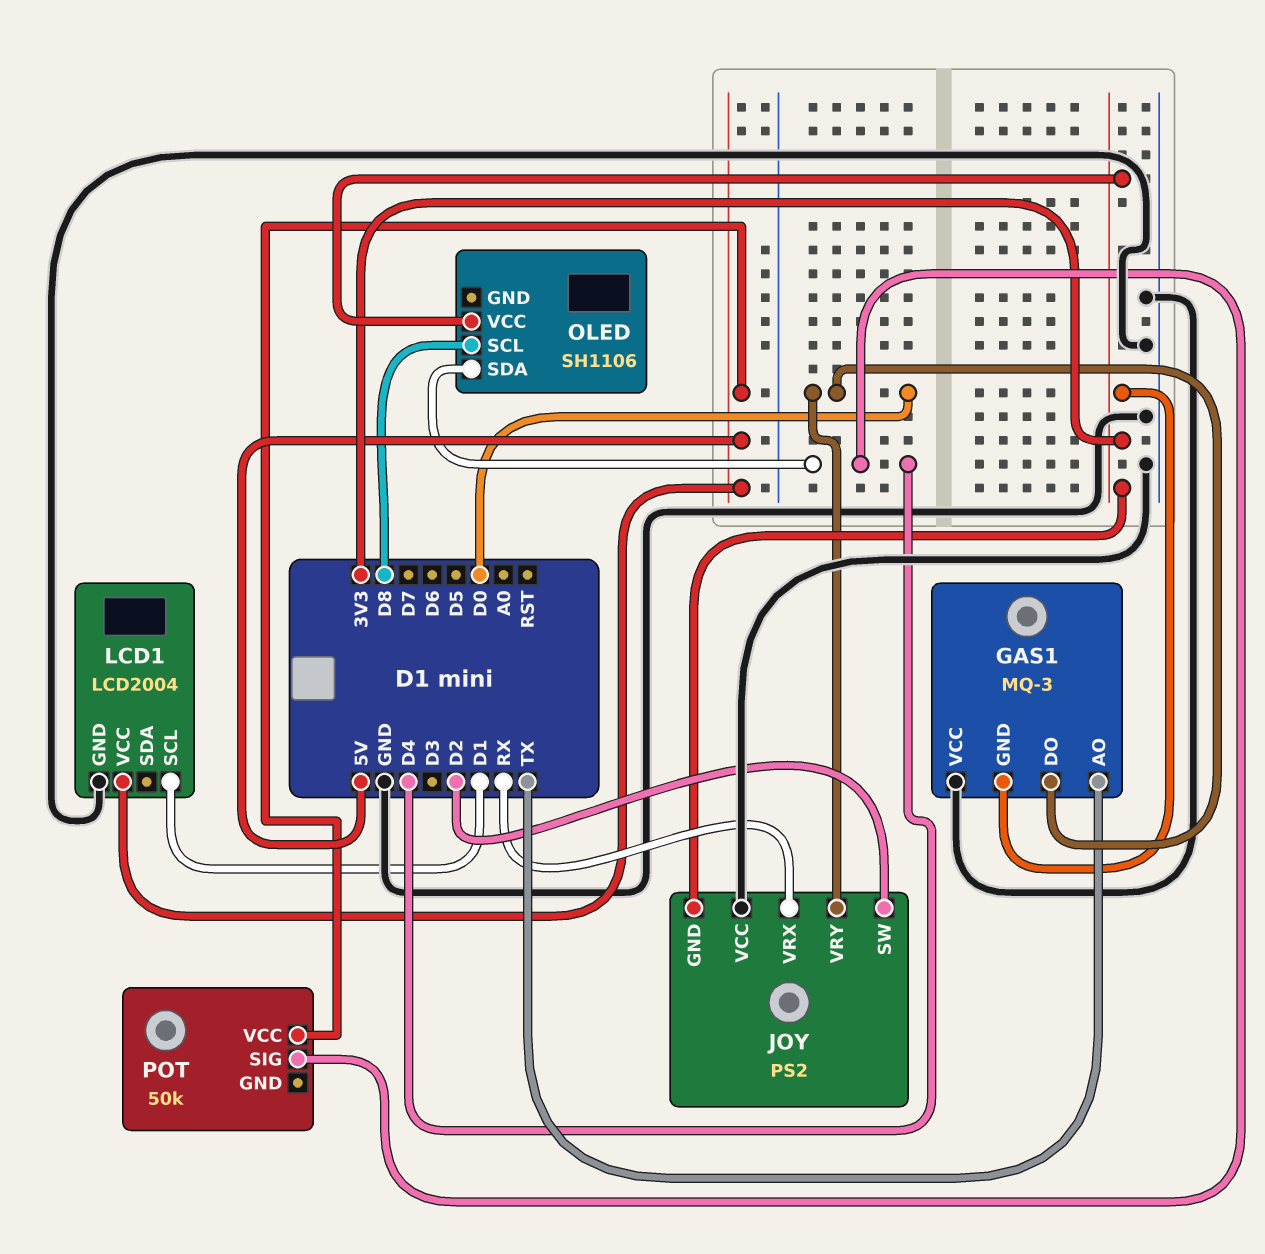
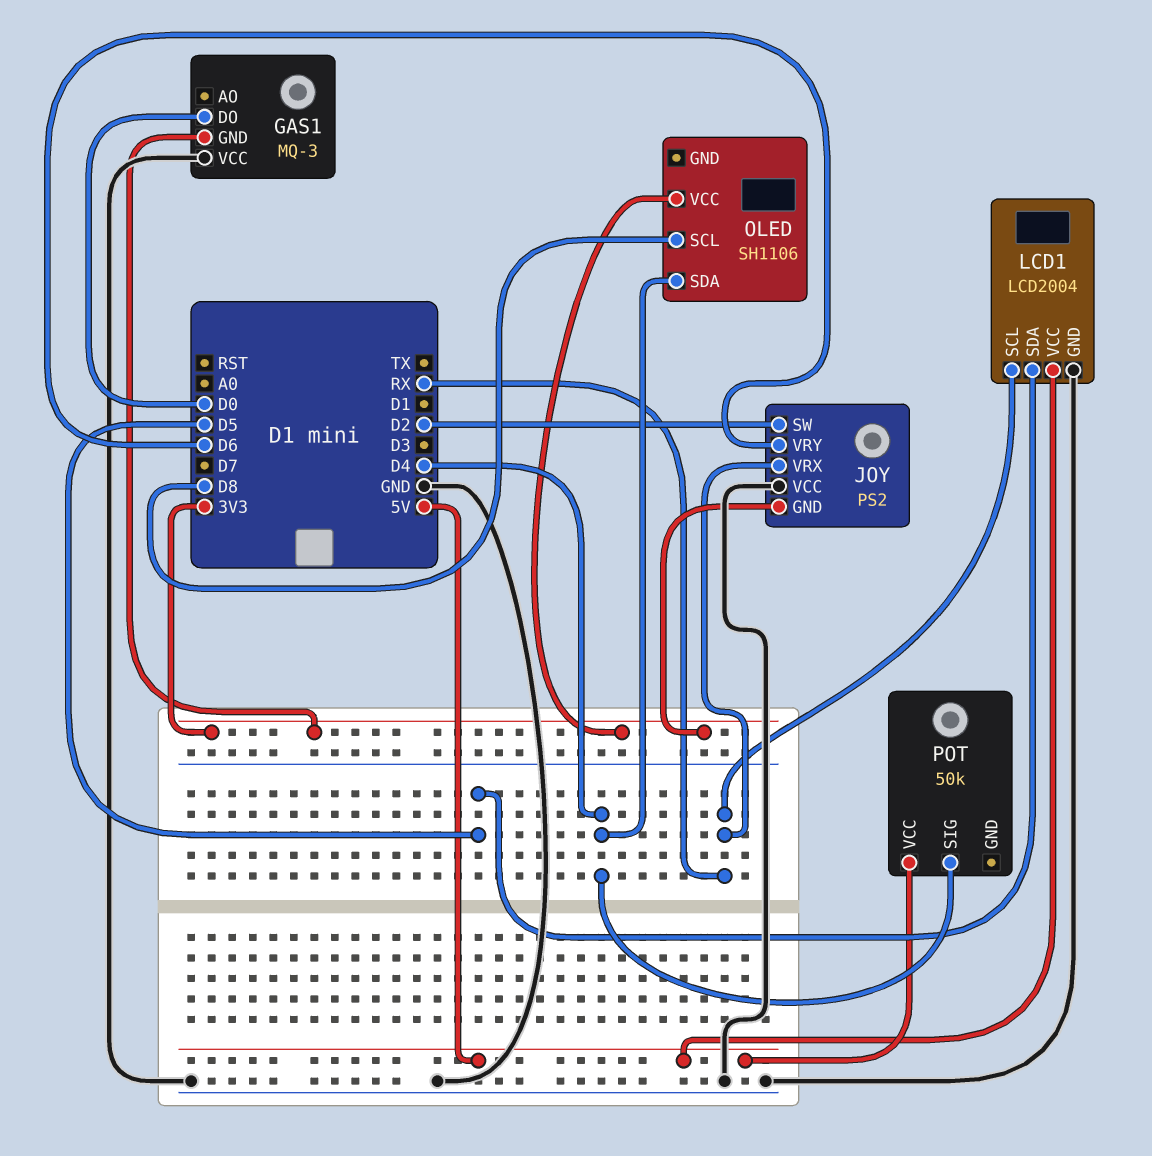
GAS1 pin AO: TX -> none
JOY pin VRY: D0 -> D6
LCD1 pin SCL: D1 -> RX
LCD1 pin SDA: none -> D5

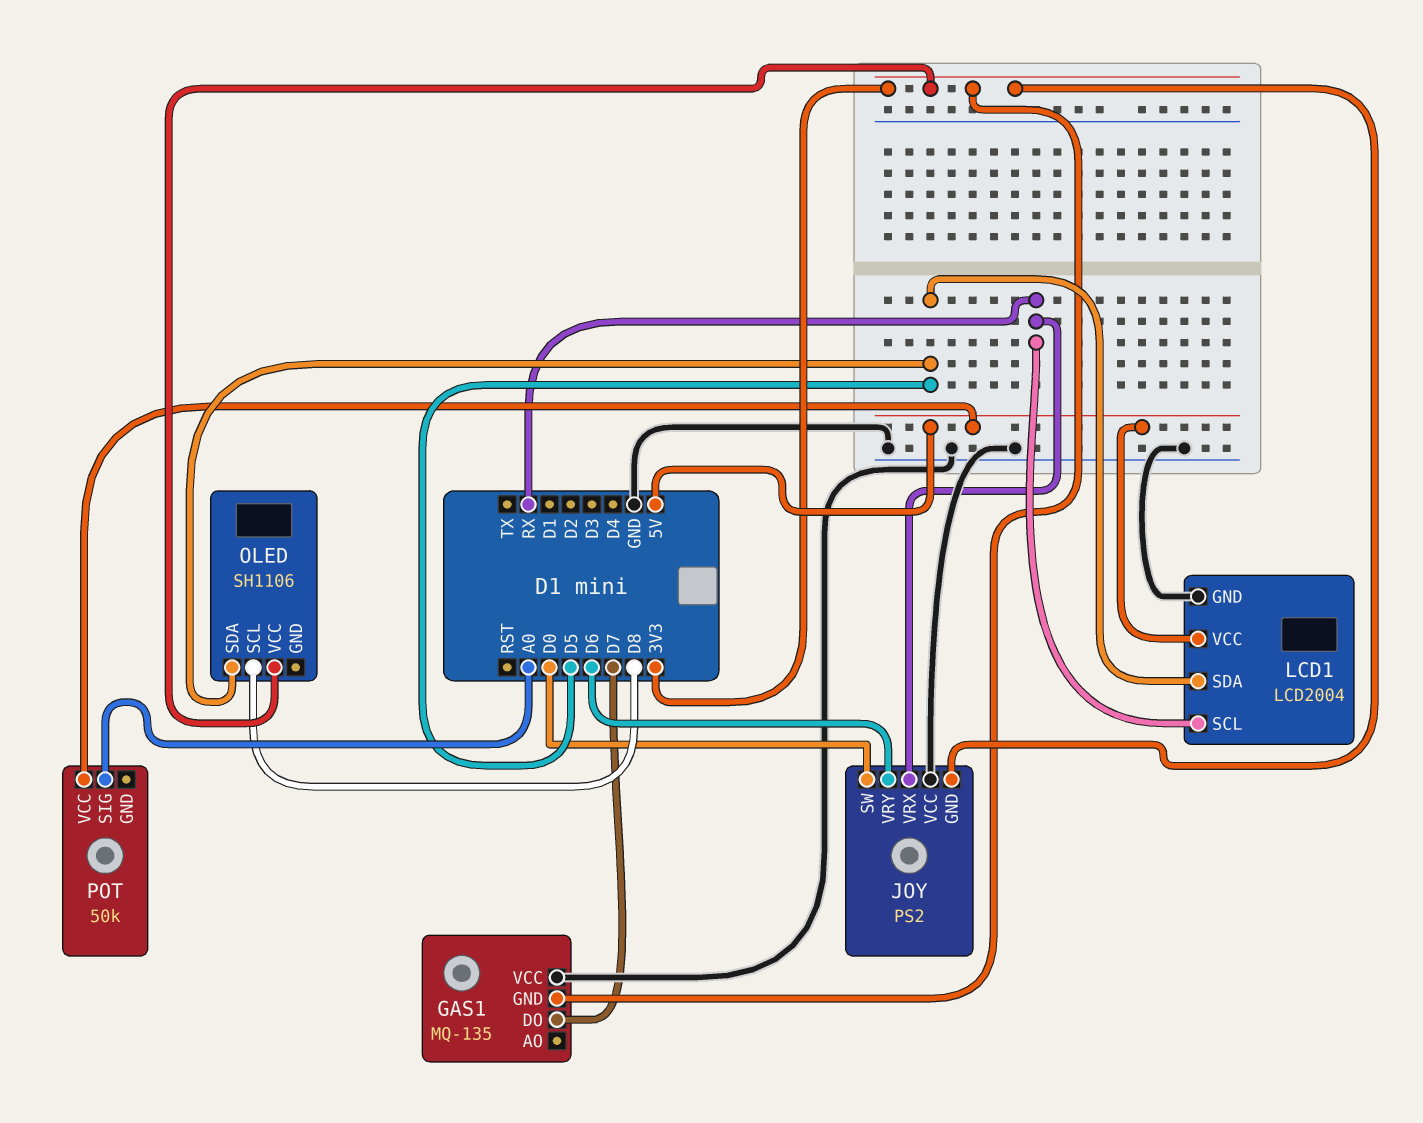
GAS1: MQ-3 -> MQ-135
GAS1 pin DO: D0 -> D7
JOY pin SW: D2 -> D0
OLED pin SDA: D4 -> D5
POT pin SIG: D4 -> A0

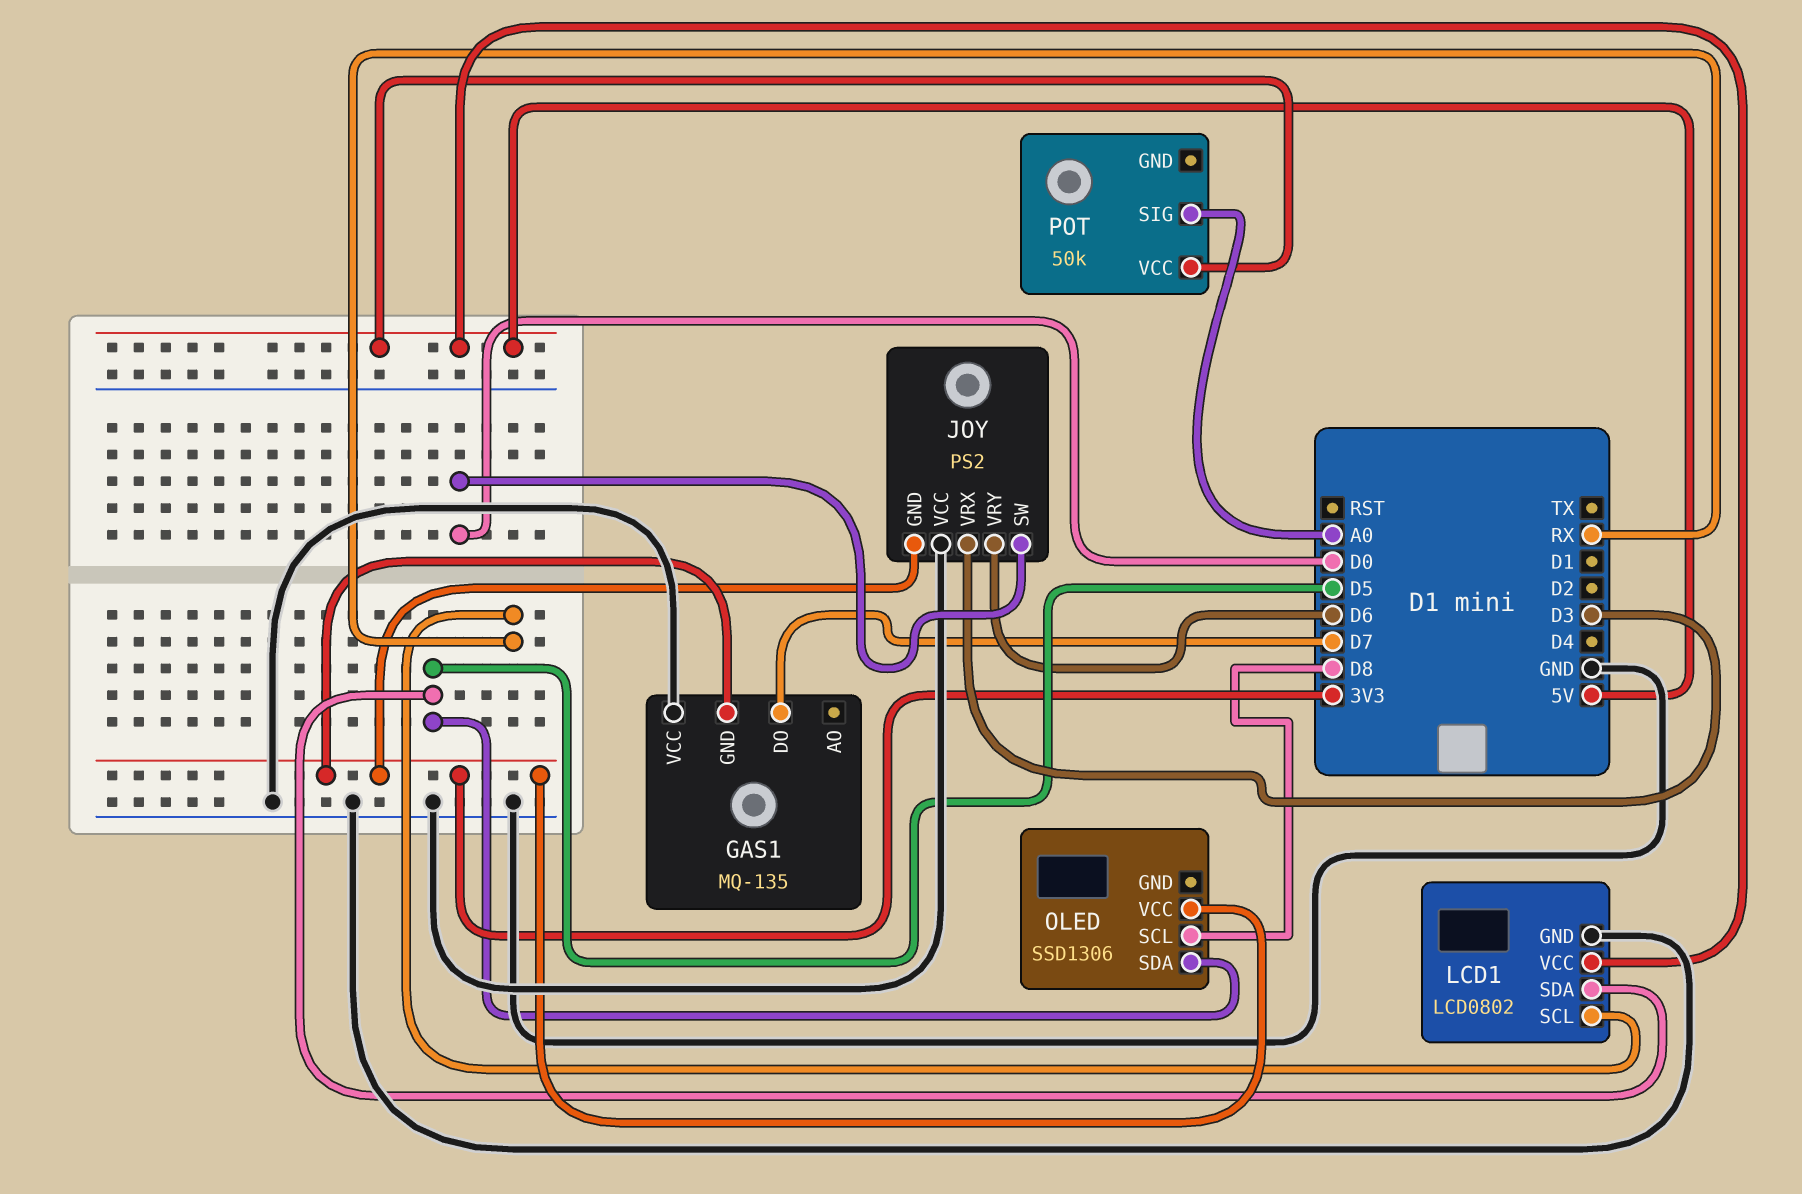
JOY pin VRX: RX -> D3
LCD1: LCD2004 -> LCD0802
OLED: SH1106 -> SSD1306

